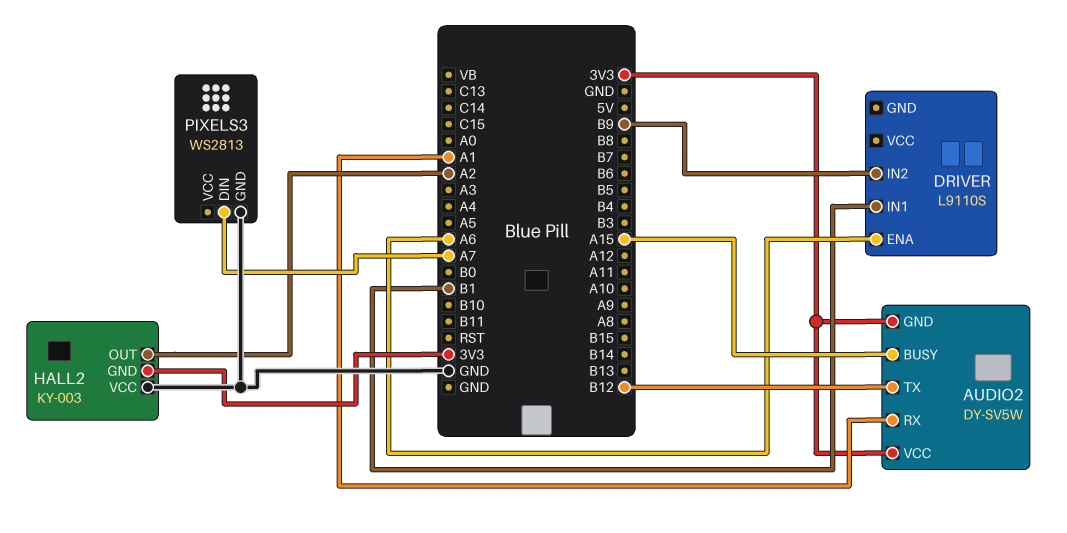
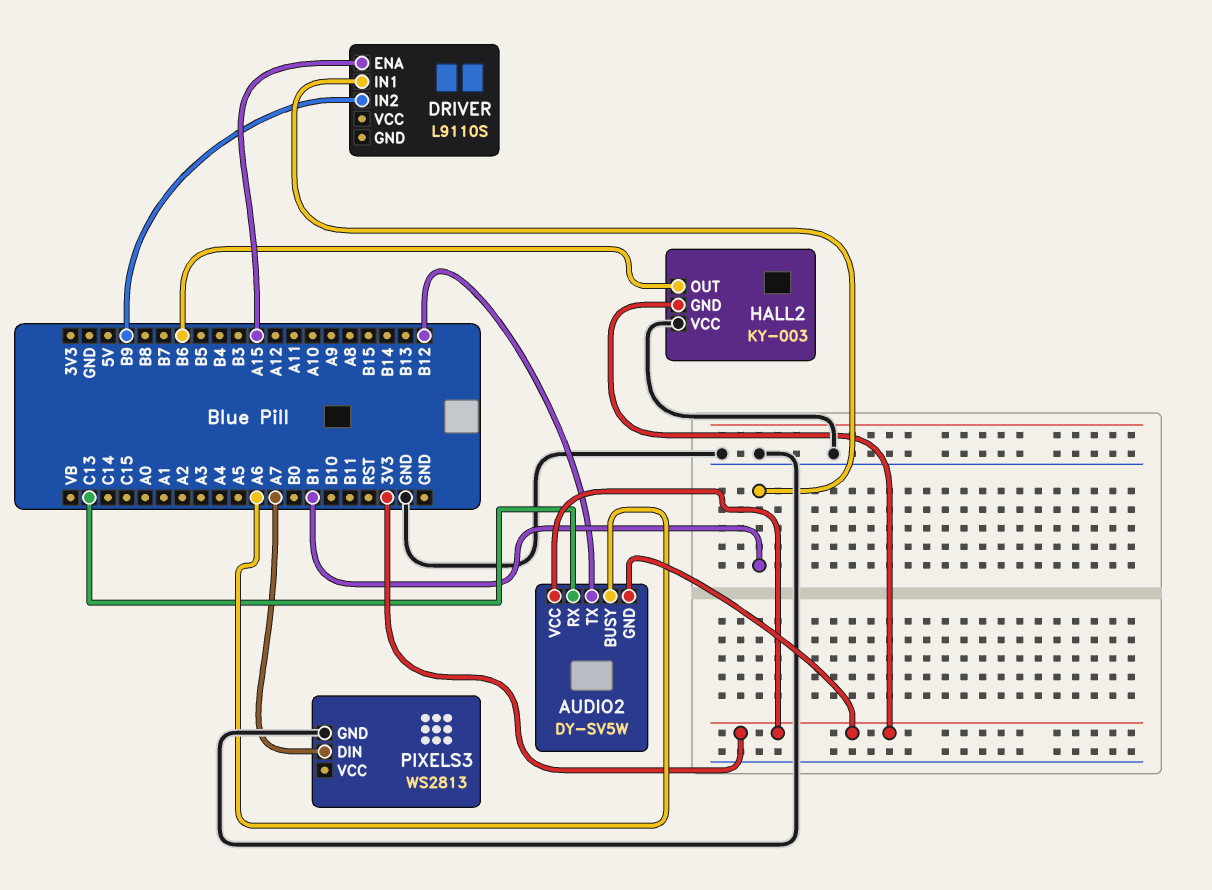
AUDIO2 pin BUSY: A15 -> A6
AUDIO2 pin RX: A1 -> C13
DRIVER pin ENA: A6 -> A15
HALL2 pin OUT: A2 -> B6

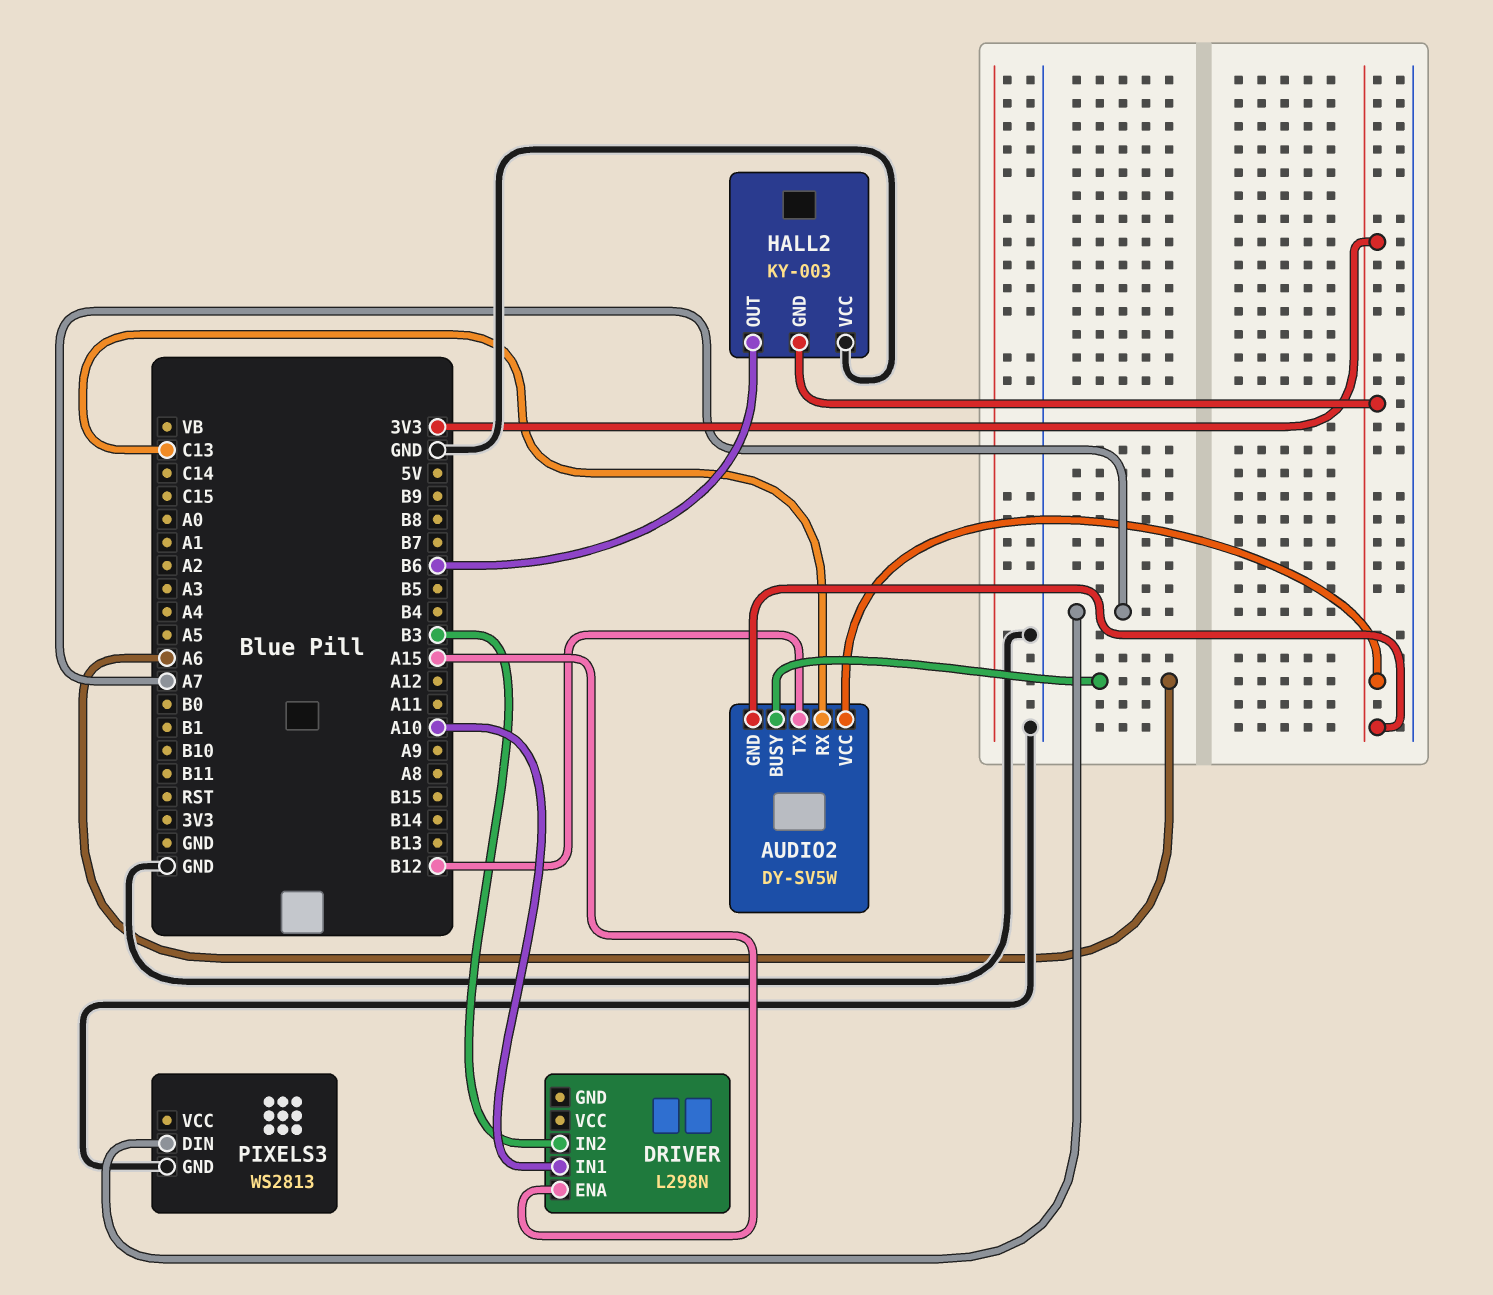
DRIVER: L9110S -> L298N
DRIVER pin IN1: B1 -> A10
DRIVER pin IN2: B9 -> B3

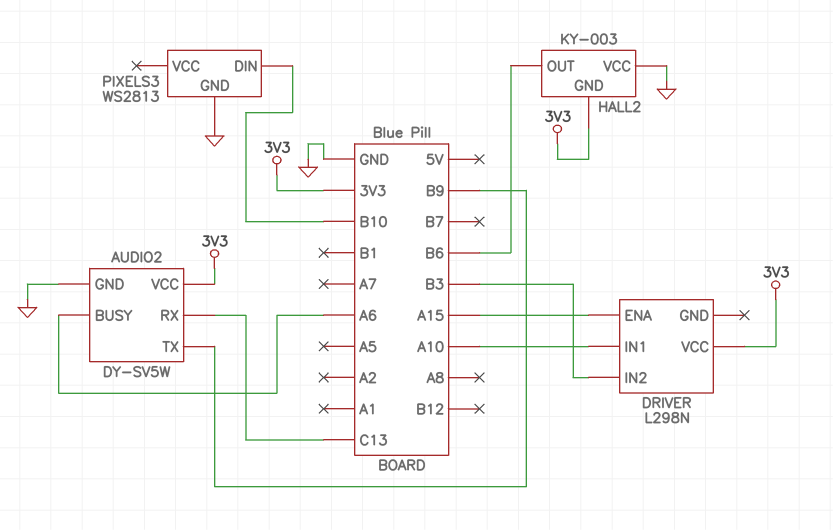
AUDIO2 pin GND: 3V3 -> GND
AUDIO2 pin TX: B12 -> B9
DRIVER pin VCC: none -> 3V3
PIXELS3 pin DIN: A7 -> B10

